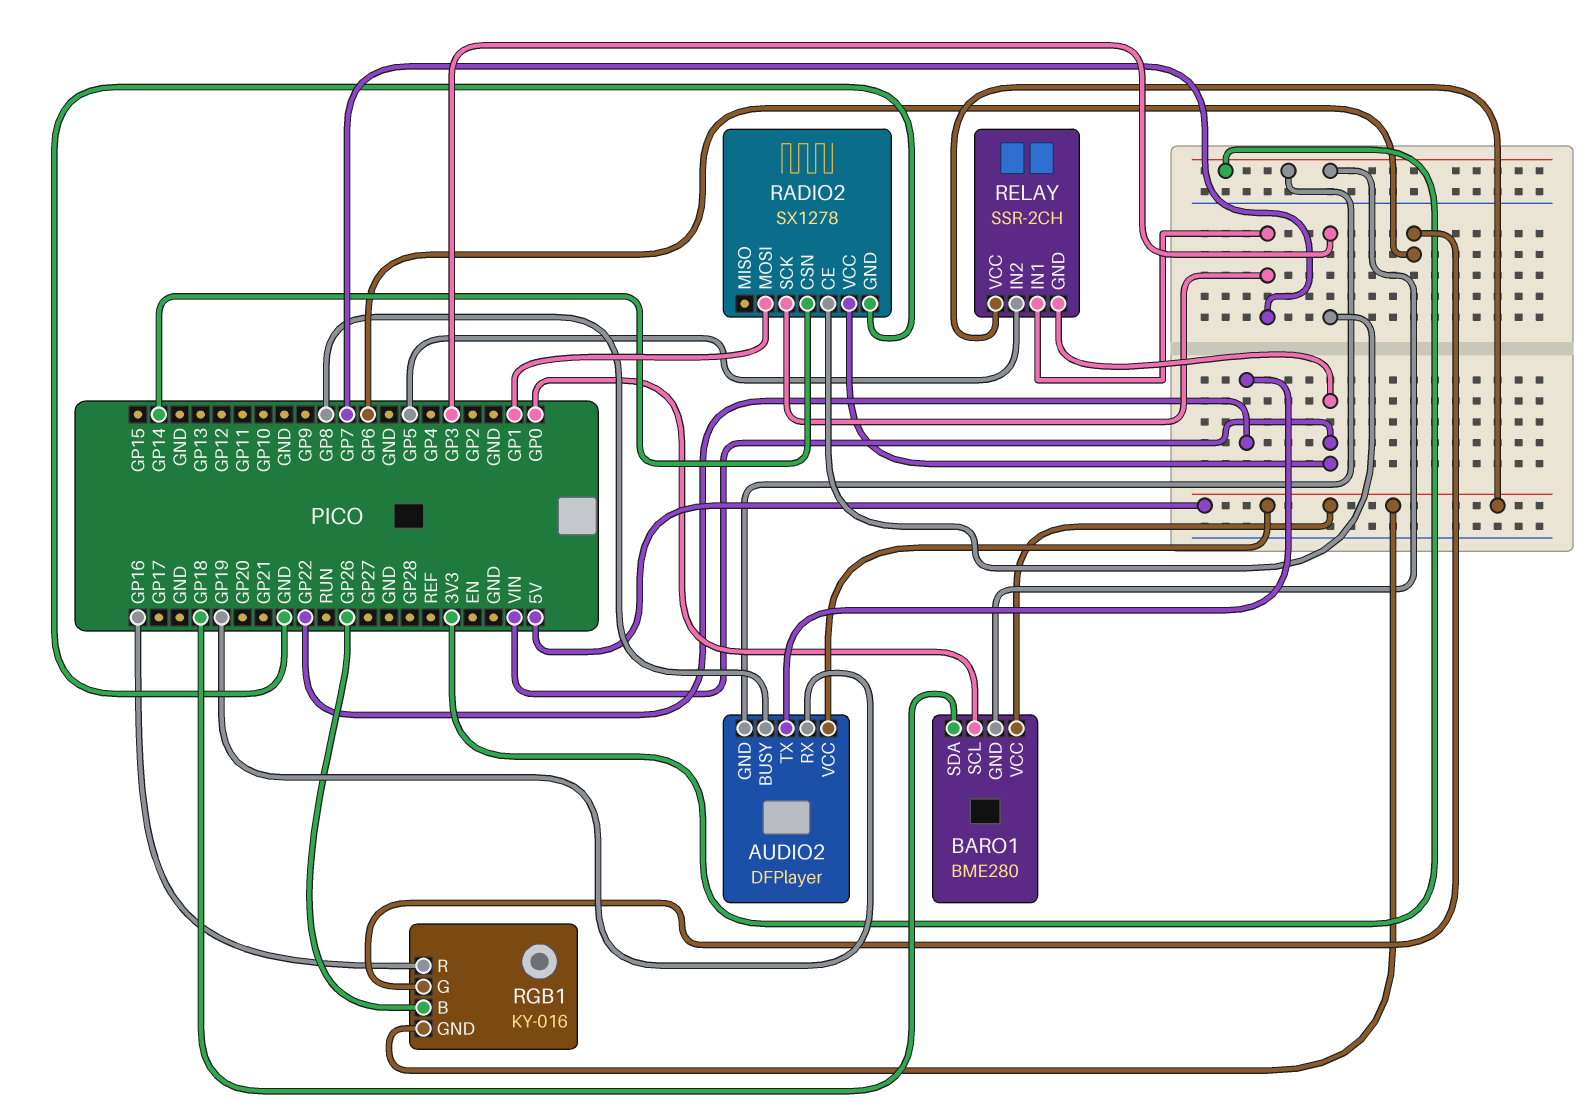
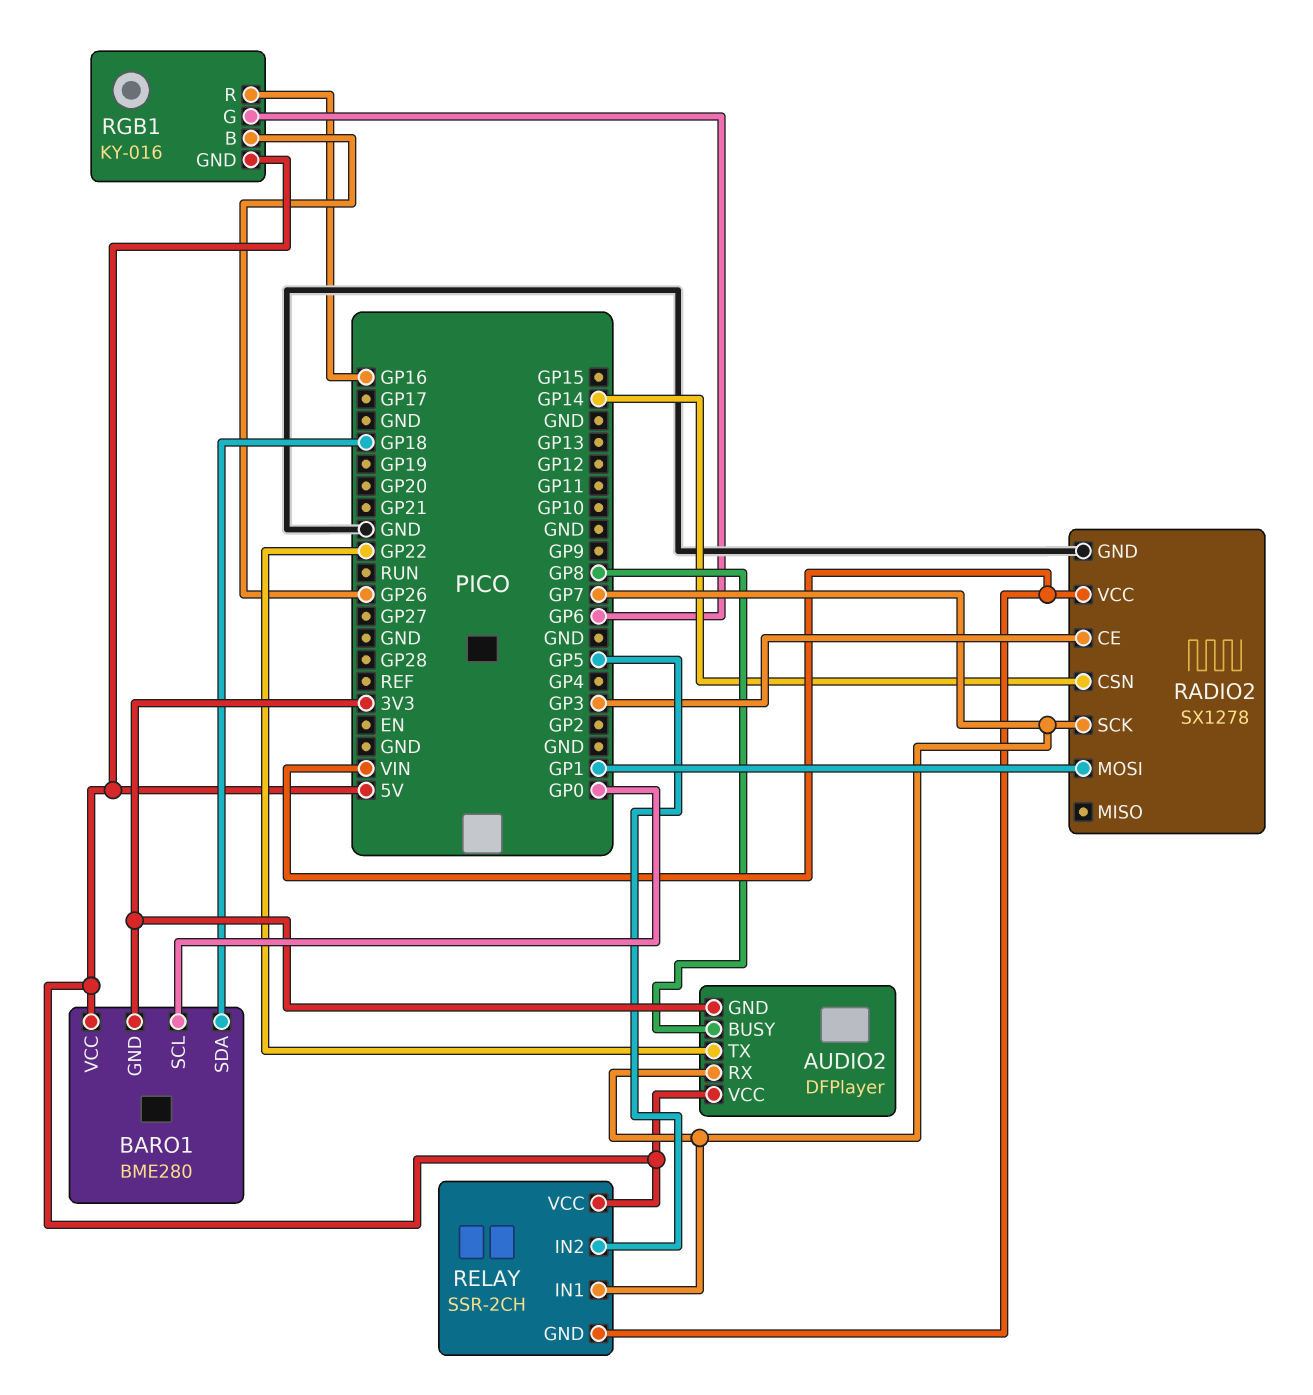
AUDIO2 pin RX: GP19 -> GP7

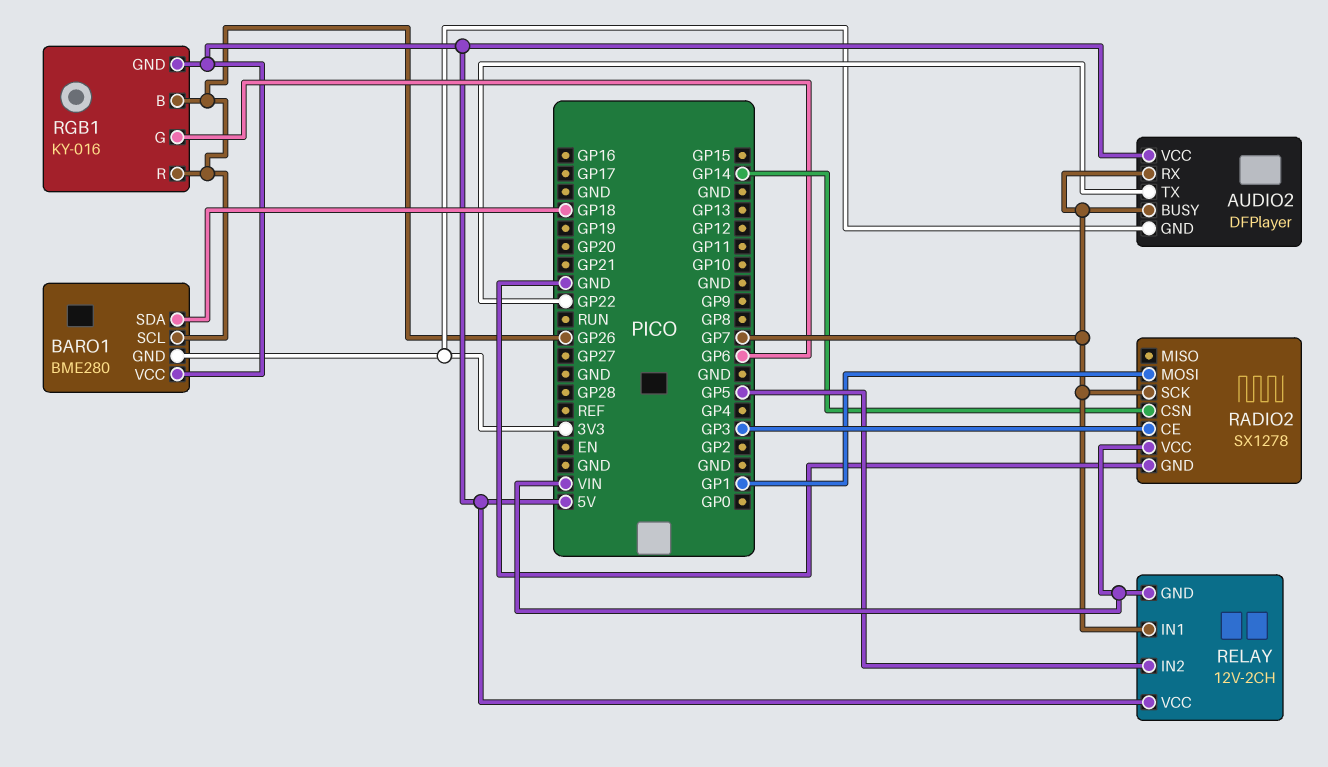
AUDIO2 pin BUSY: GP8 -> GP7
BARO1 pin SCL: GP0 -> GP26
RELAY: SSR-2CH -> 12V-2CH
RGB1 pin R: GP16 -> GP26

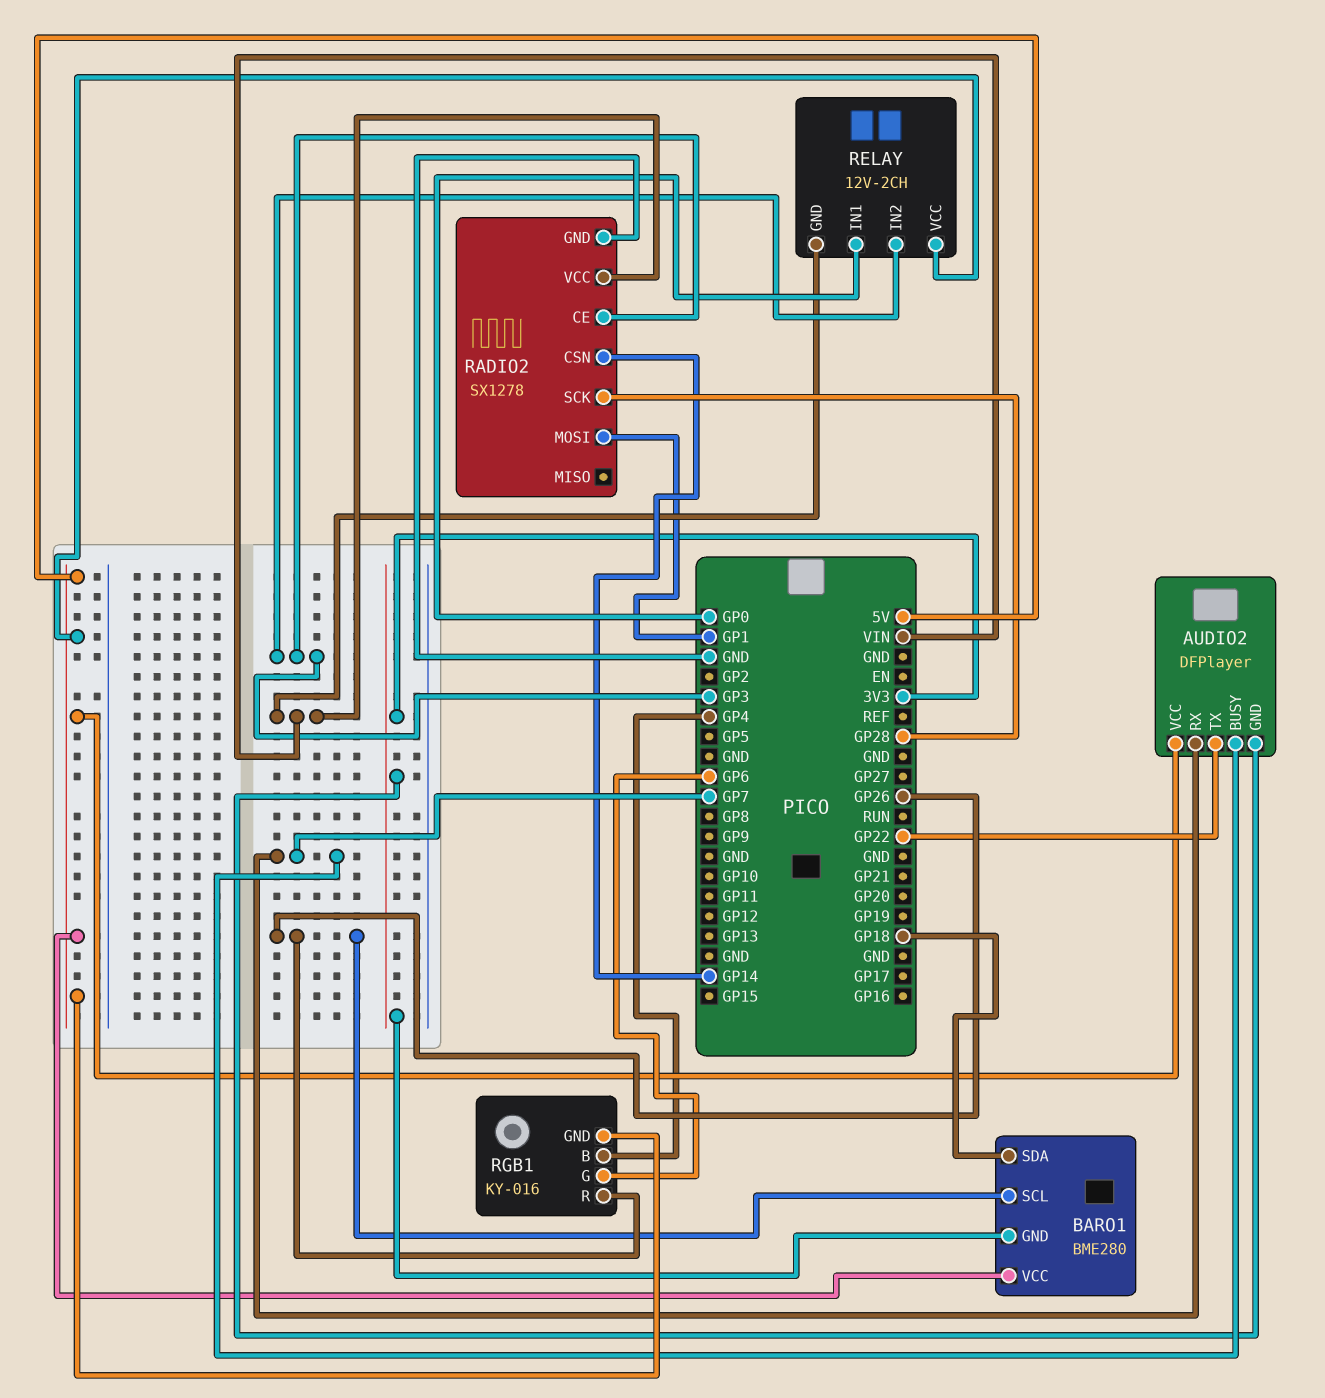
RADIO2 pin SCK: GP7 -> GP28
RELAY pin IN1: GP7 -> GP0
RELAY pin IN2: GP5 -> GP3
RGB1 pin B: GP26 -> GP4

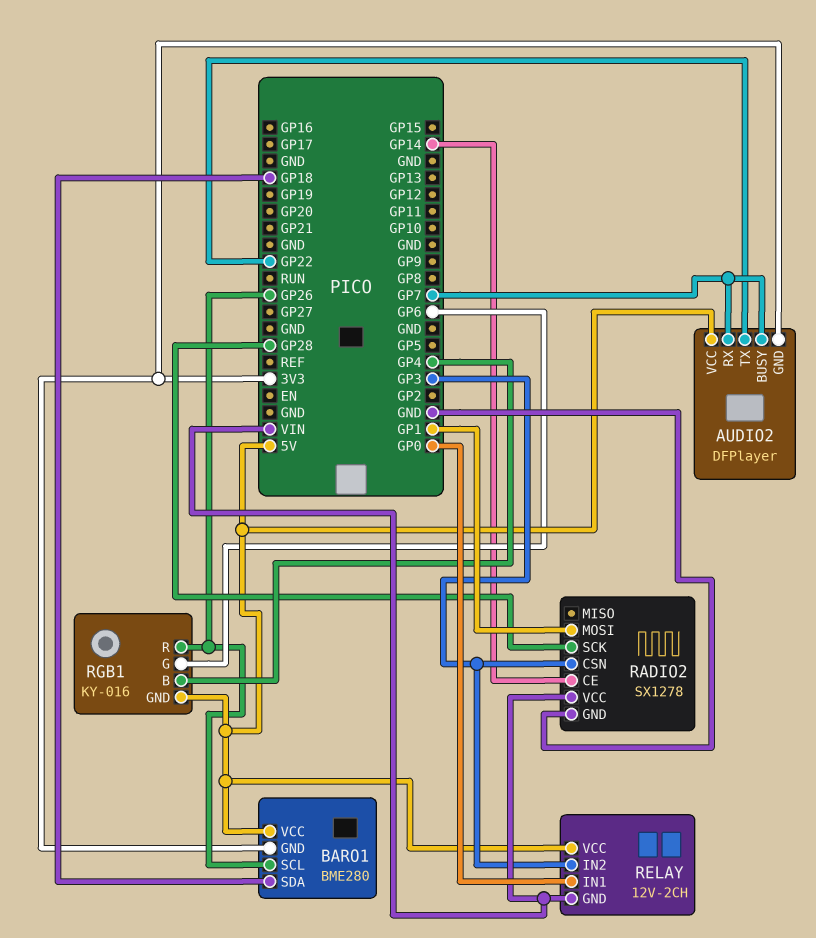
RADIO2 pin CE: GP3 -> GP14
RADIO2 pin CSN: GP14 -> GP3

